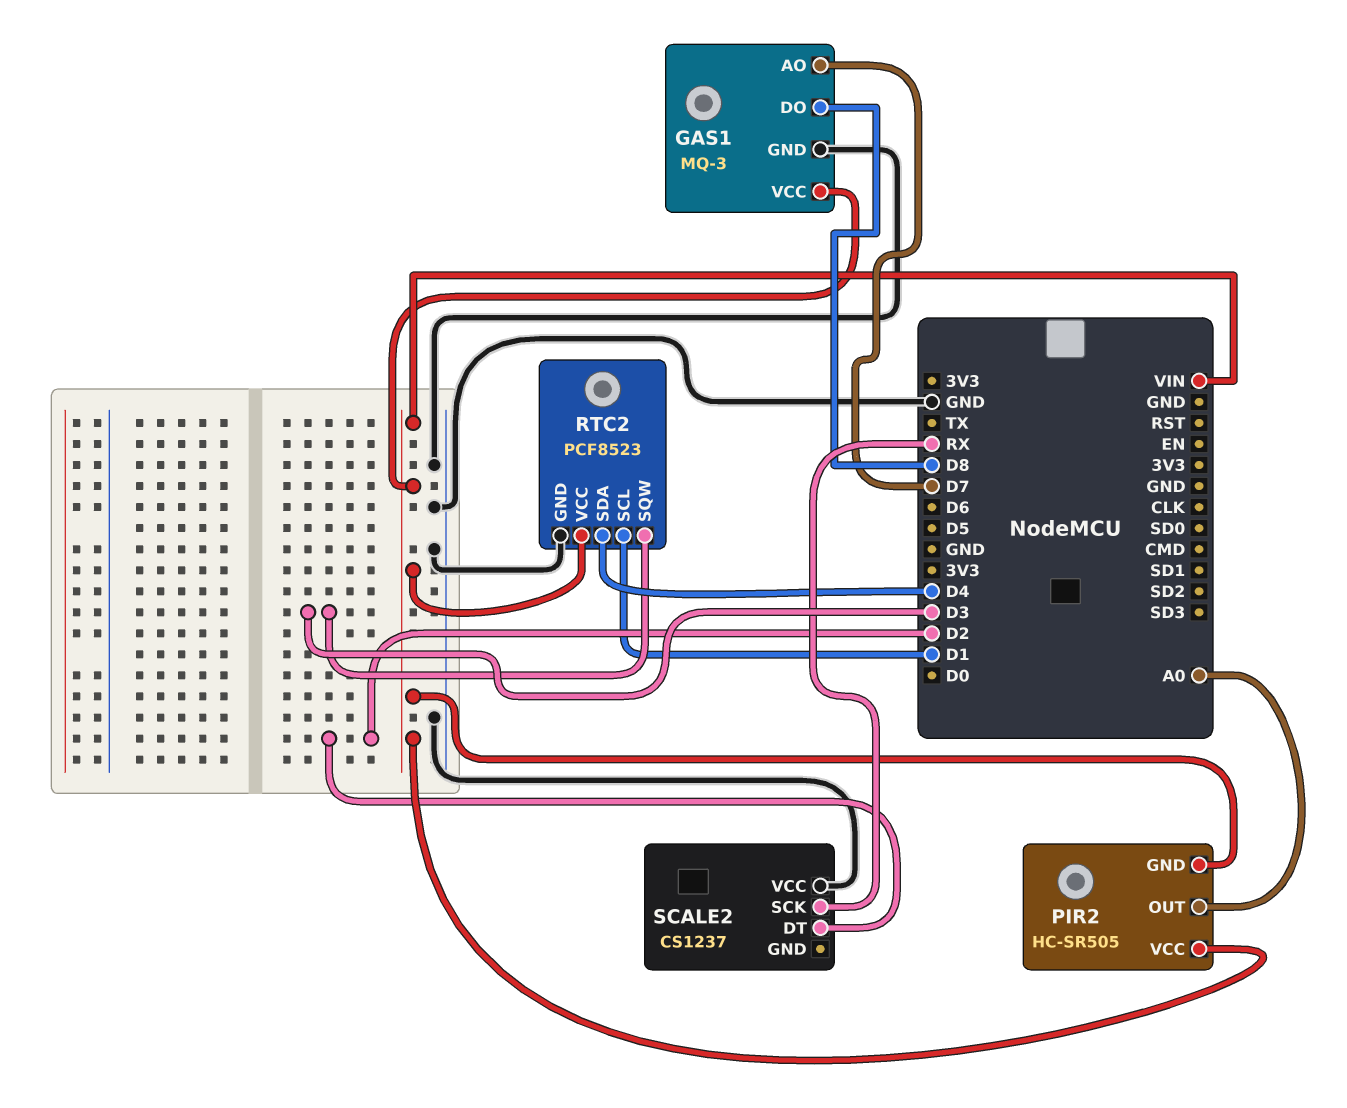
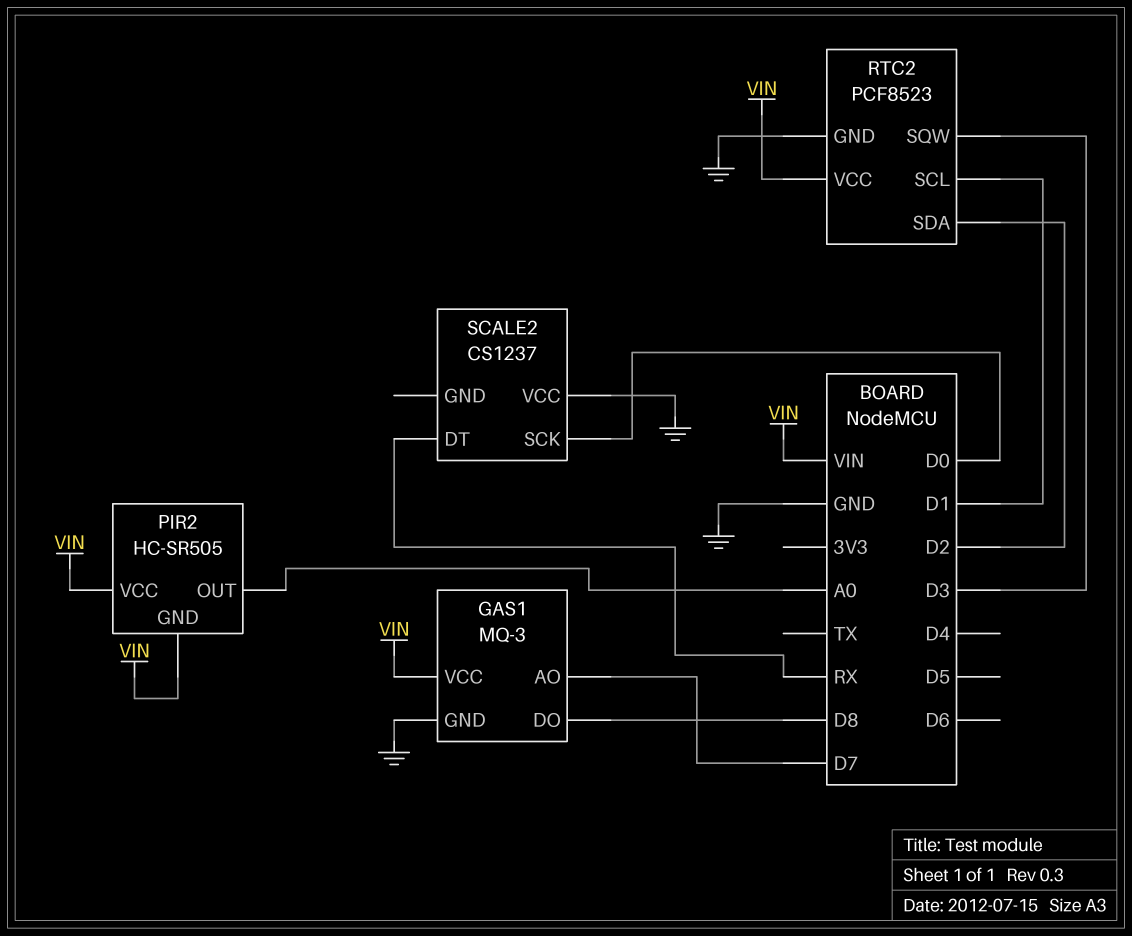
RTC2 pin SDA: D4 -> D2
SCALE2 pin DT: D2 -> RX
SCALE2 pin SCK: RX -> D0

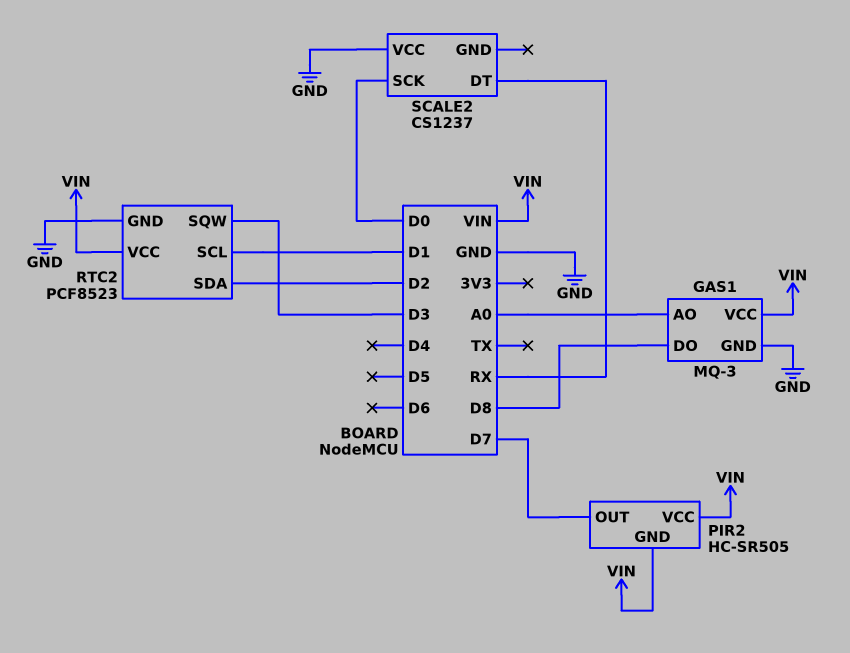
GAS1 pin AO: D7 -> A0
PIR2 pin OUT: A0 -> D7

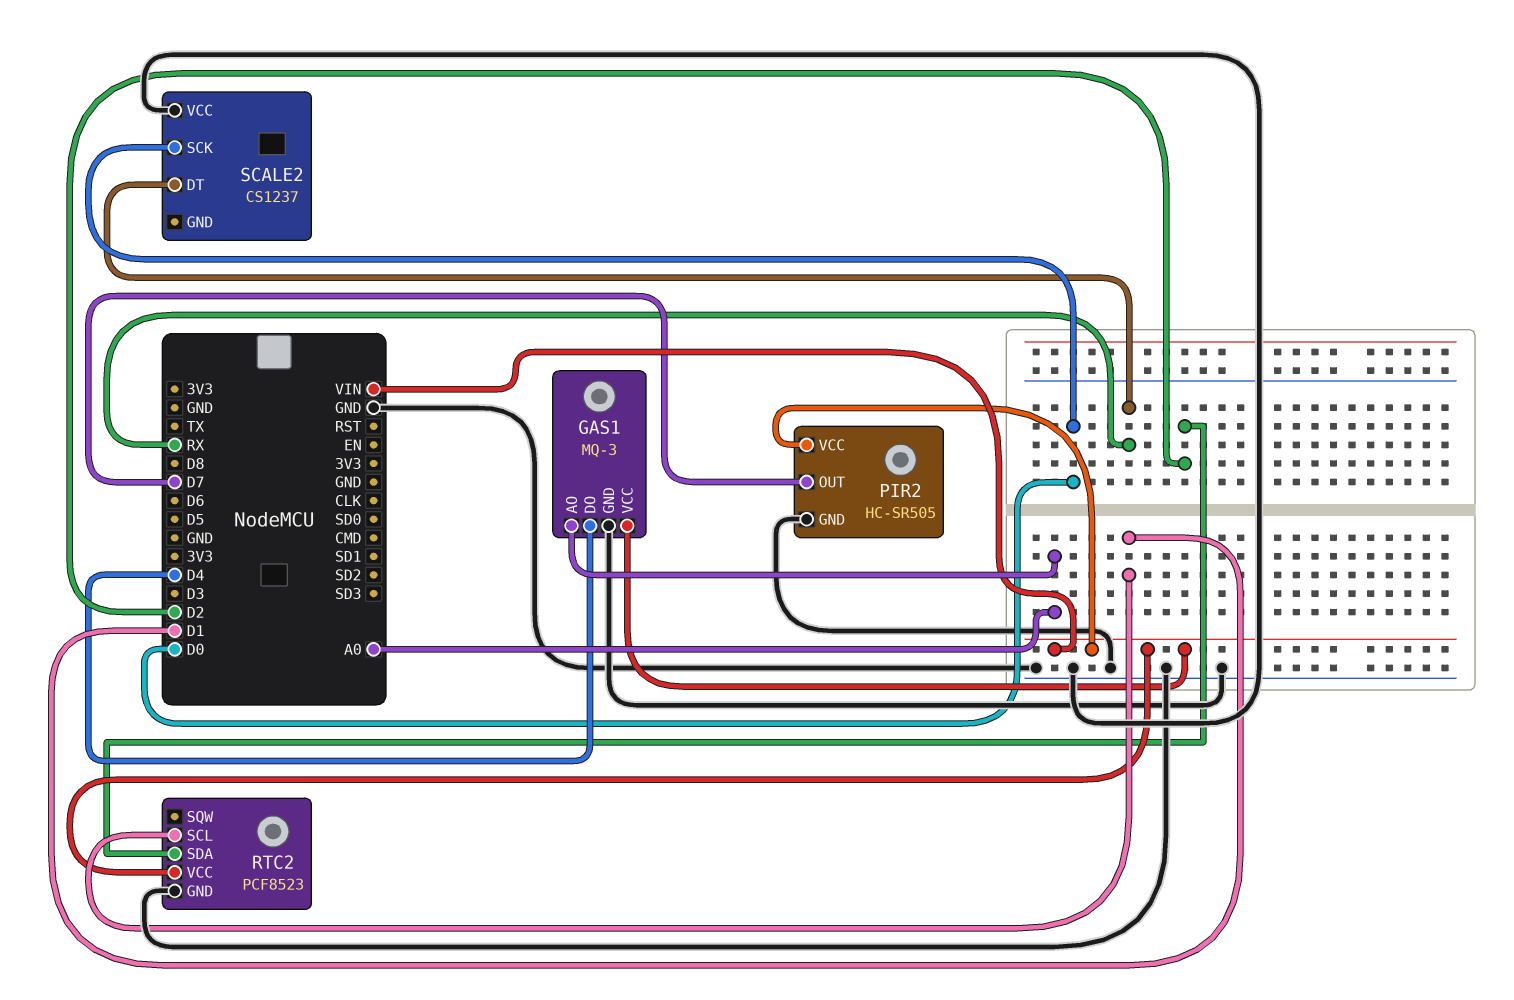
GAS1 pin DO: D8 -> D4
PIR2 pin GND: VIN -> GND
RTC2 pin SQW: D3 -> none

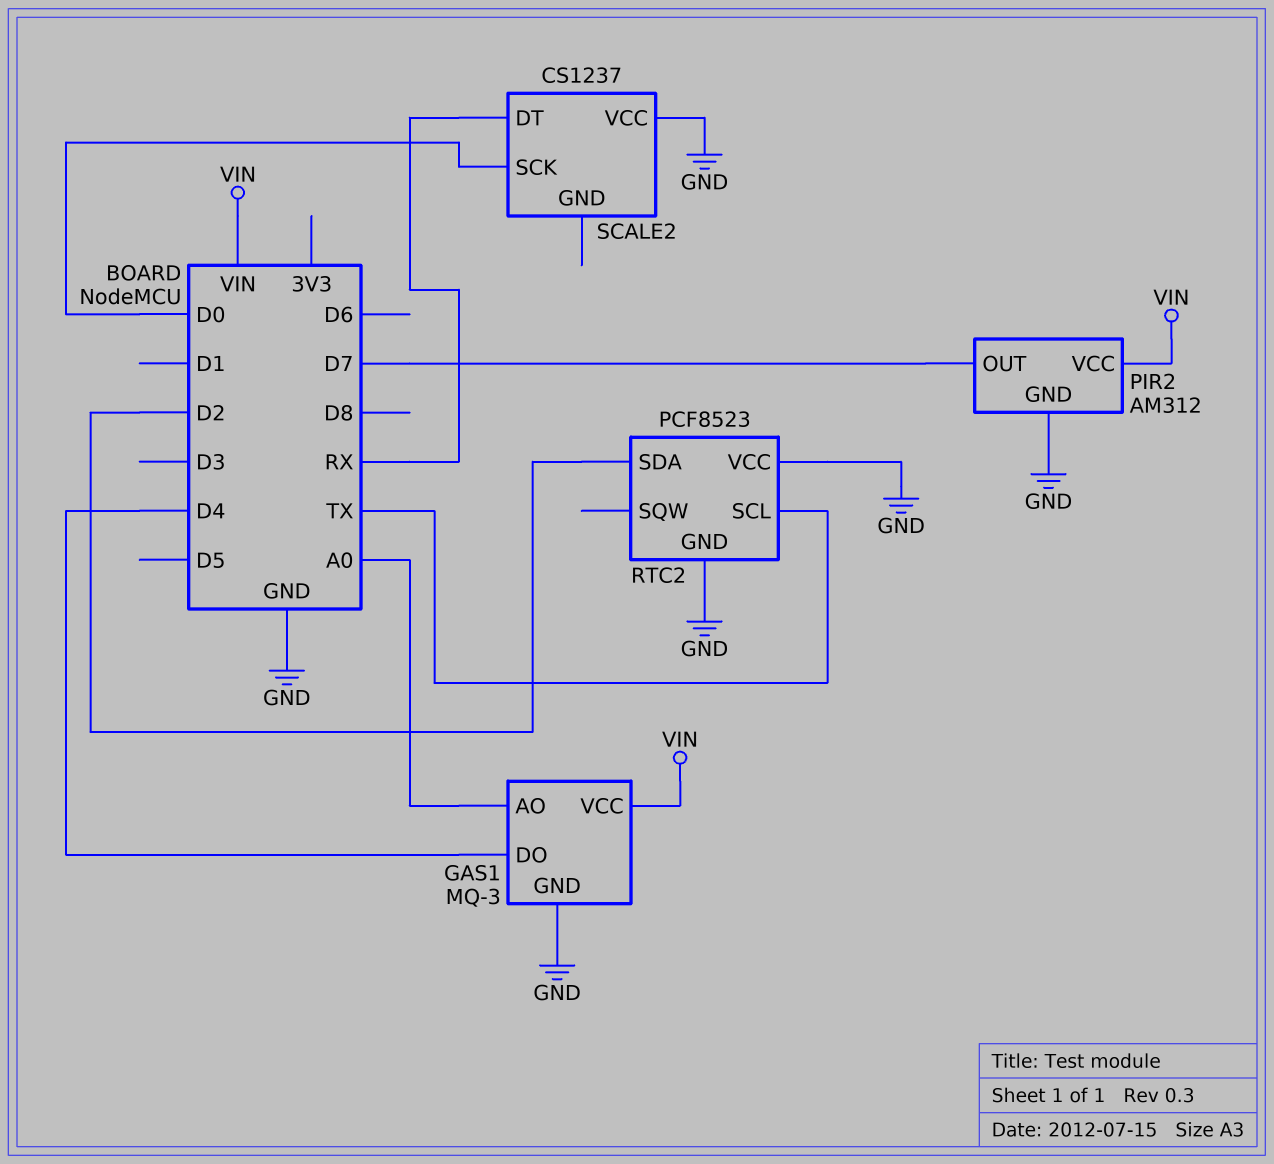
PIR2: HC-SR505 -> AM312
RTC2 pin SCL: D1 -> TX
RTC2 pin VCC: VIN -> GND

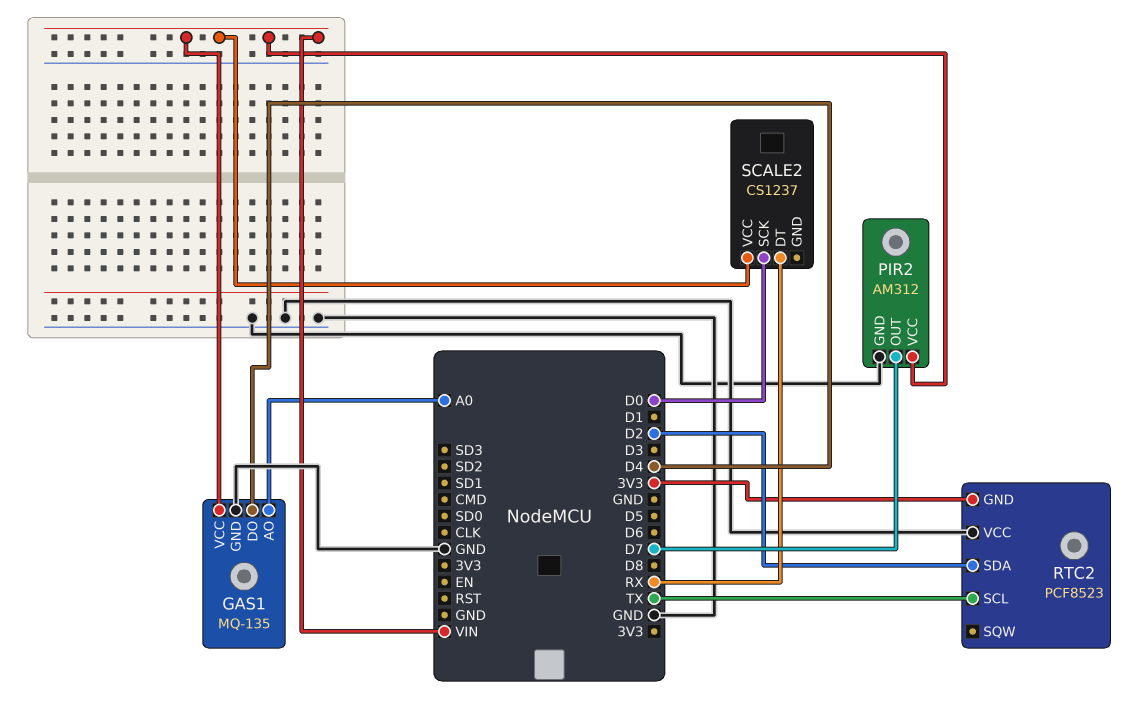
GAS1: MQ-3 -> MQ-135
RTC2 pin GND: GND -> 3V3
SCALE2 pin VCC: GND -> VIN

